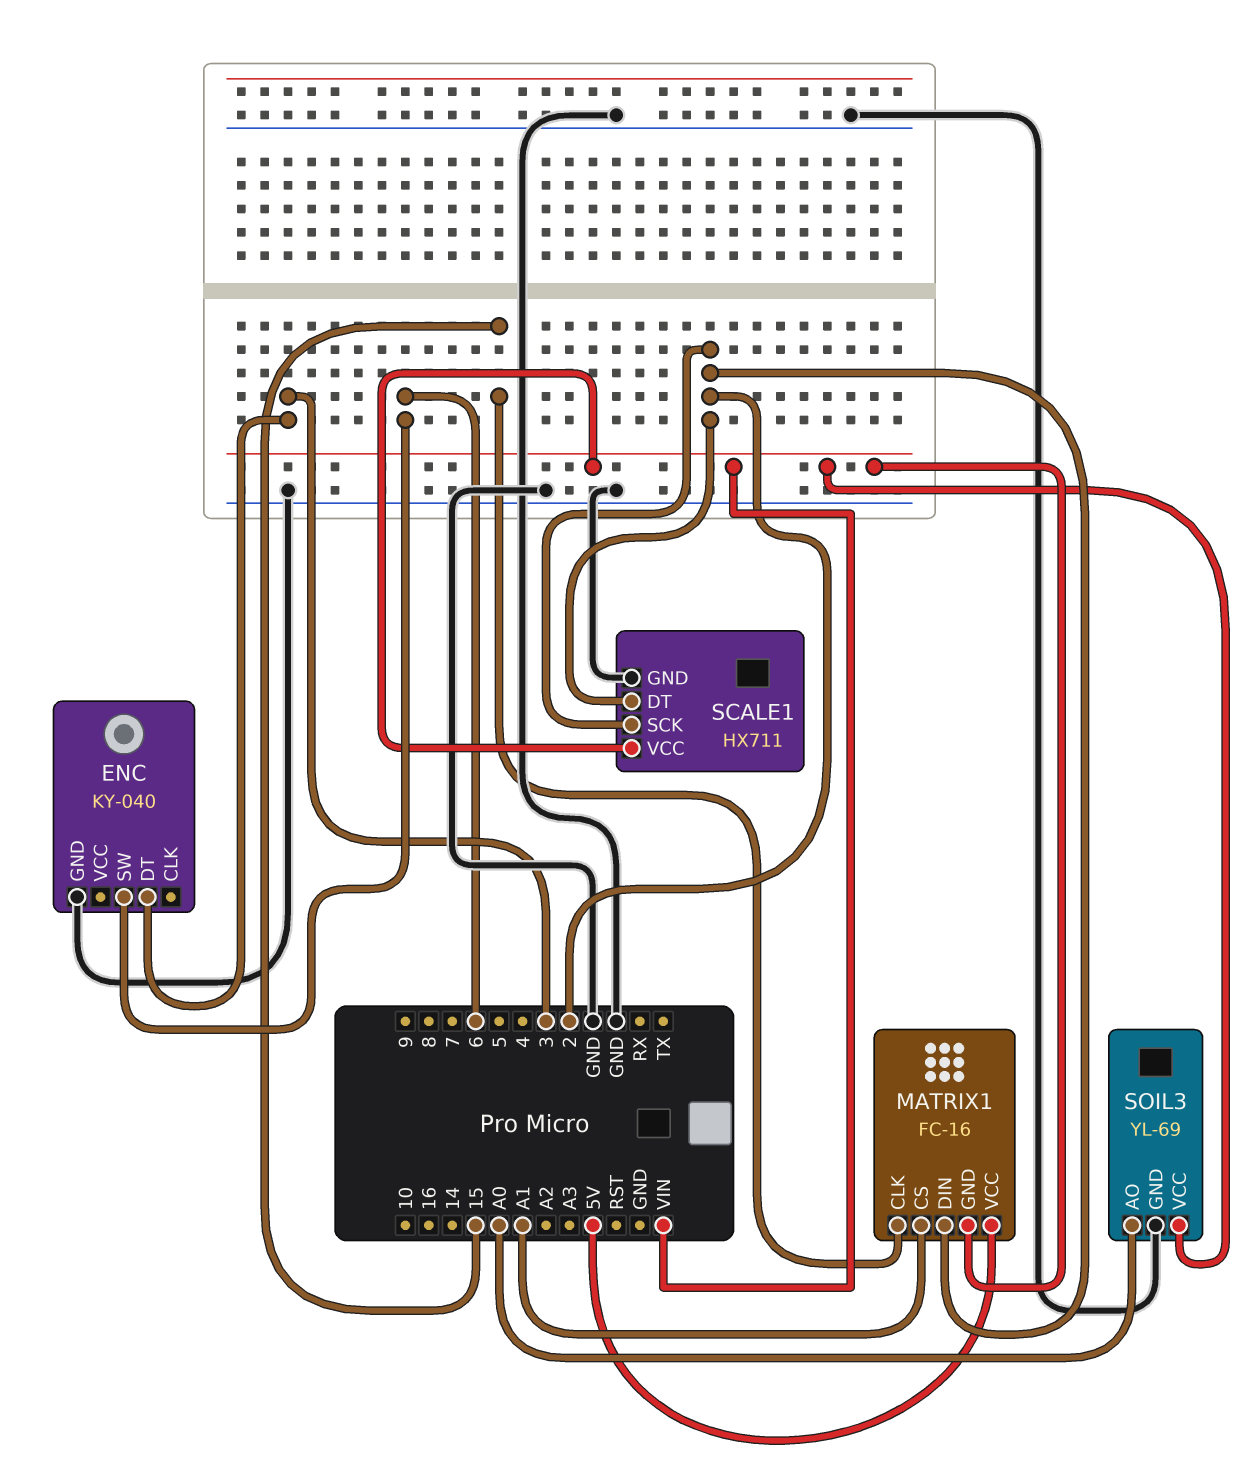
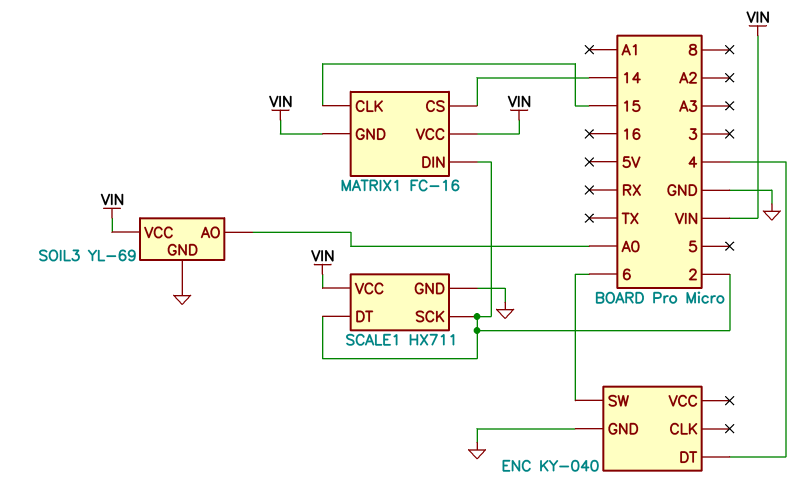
ENC pin DT: 3 -> 4
MATRIX1 pin CS: A1 -> 14
MATRIX1 pin VCC: 5V -> VIN

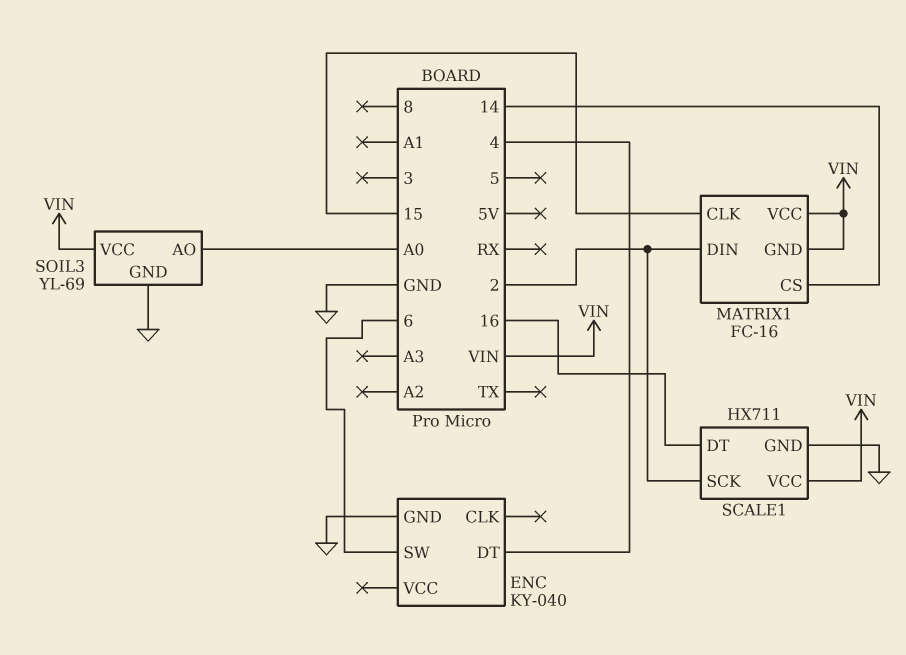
SCALE1 pin DT: 2 -> 16

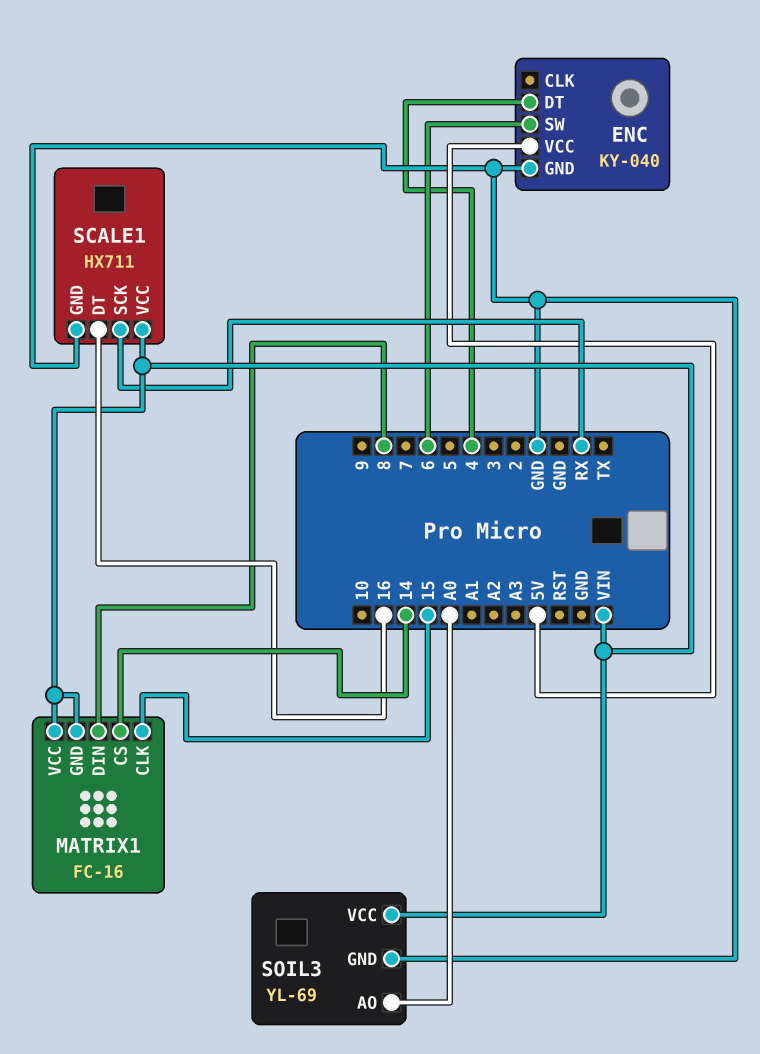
ENC pin VCC: none -> 5V
MATRIX1 pin DIN: 2 -> 8
SCALE1 pin SCK: 2 -> RX

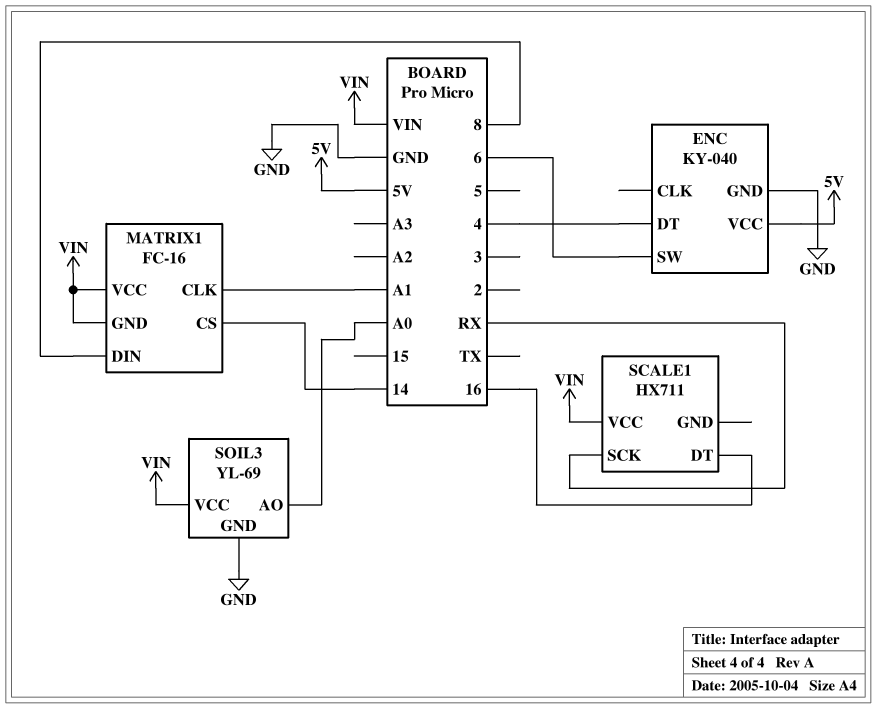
MATRIX1 pin CLK: 15 -> A1
SCALE1 pin GND: GND -> none

